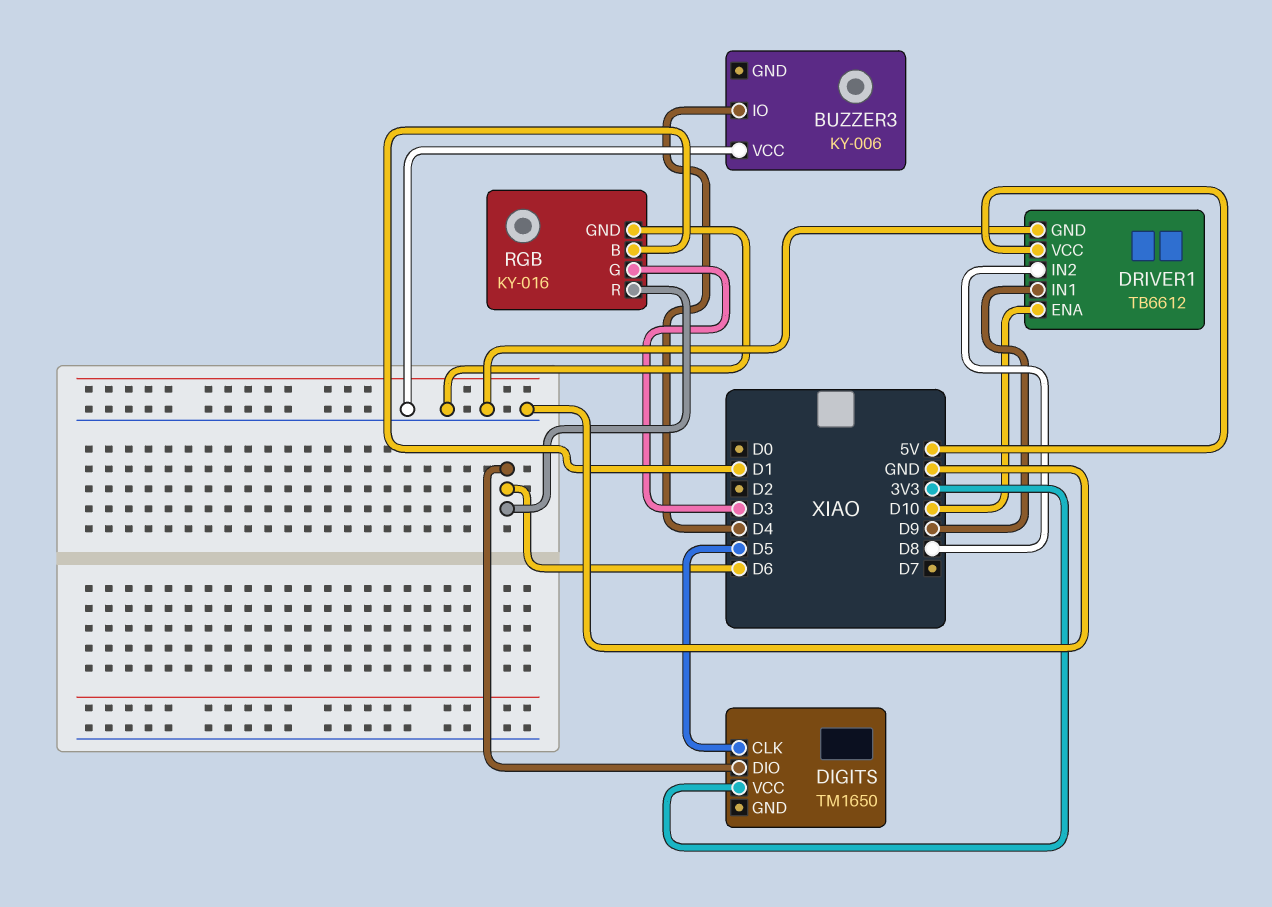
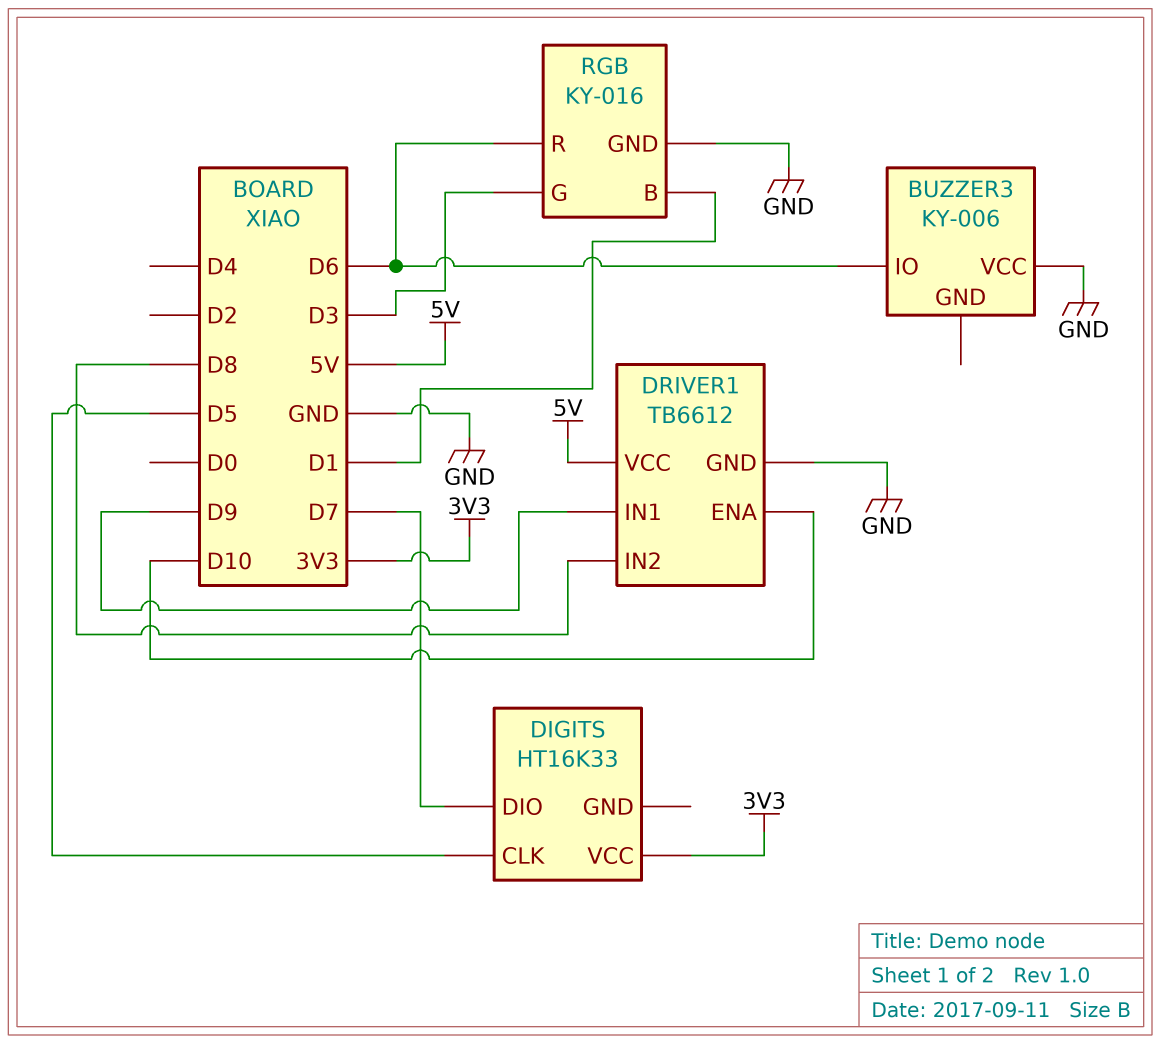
BUZZER3 pin IO: D4 -> D6
DIGITS: TM1650 -> HT16K33
DIGITS pin DIO: D6 -> D7

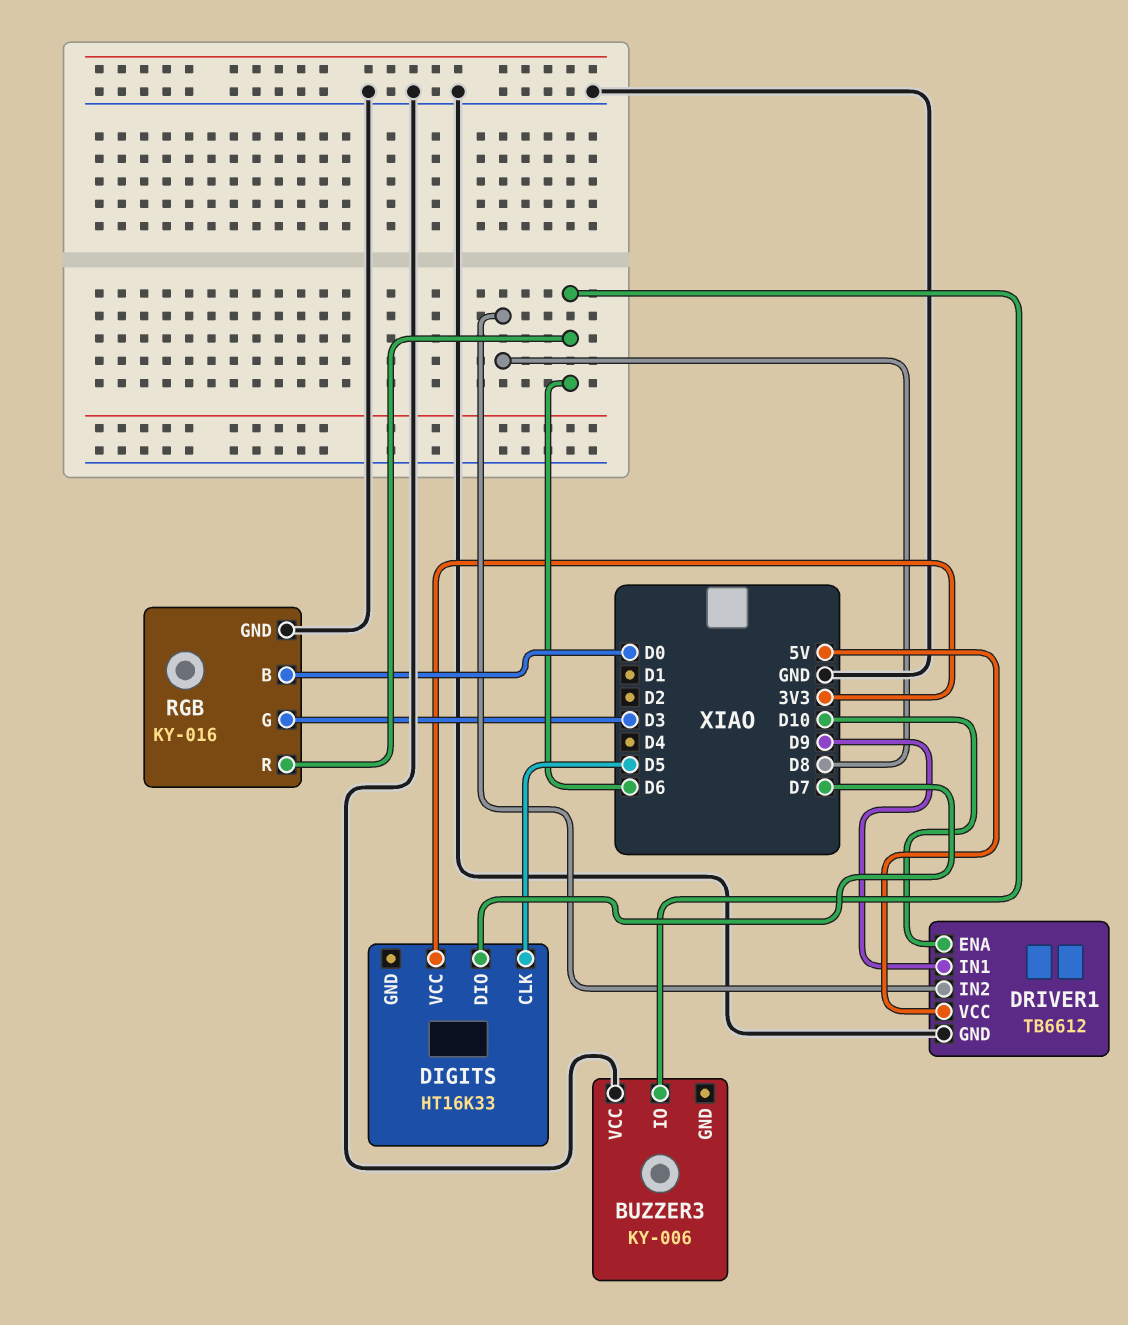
RGB pin B: D1 -> D0

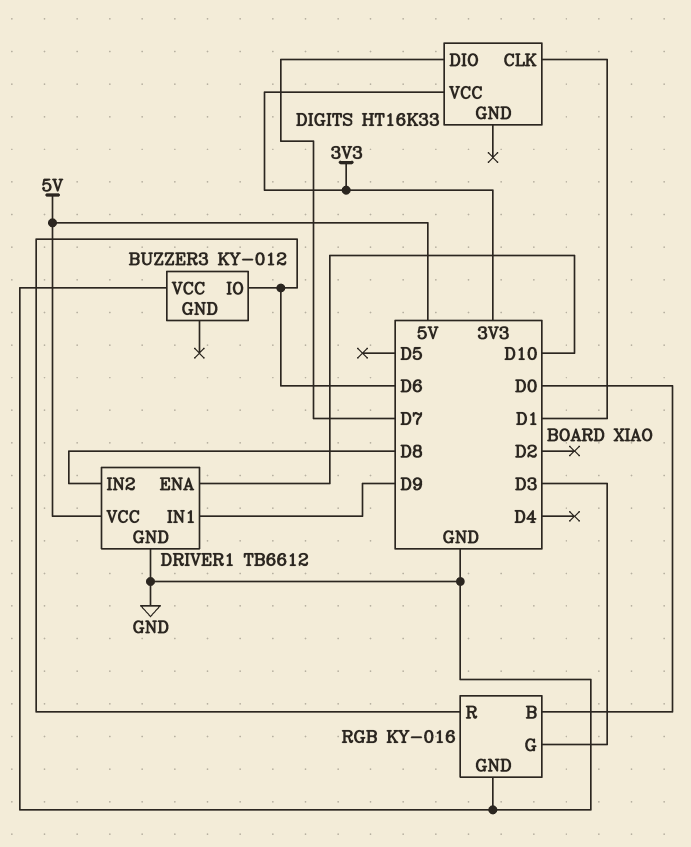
BUZZER3: KY-006 -> KY-012
DIGITS pin CLK: D5 -> D1

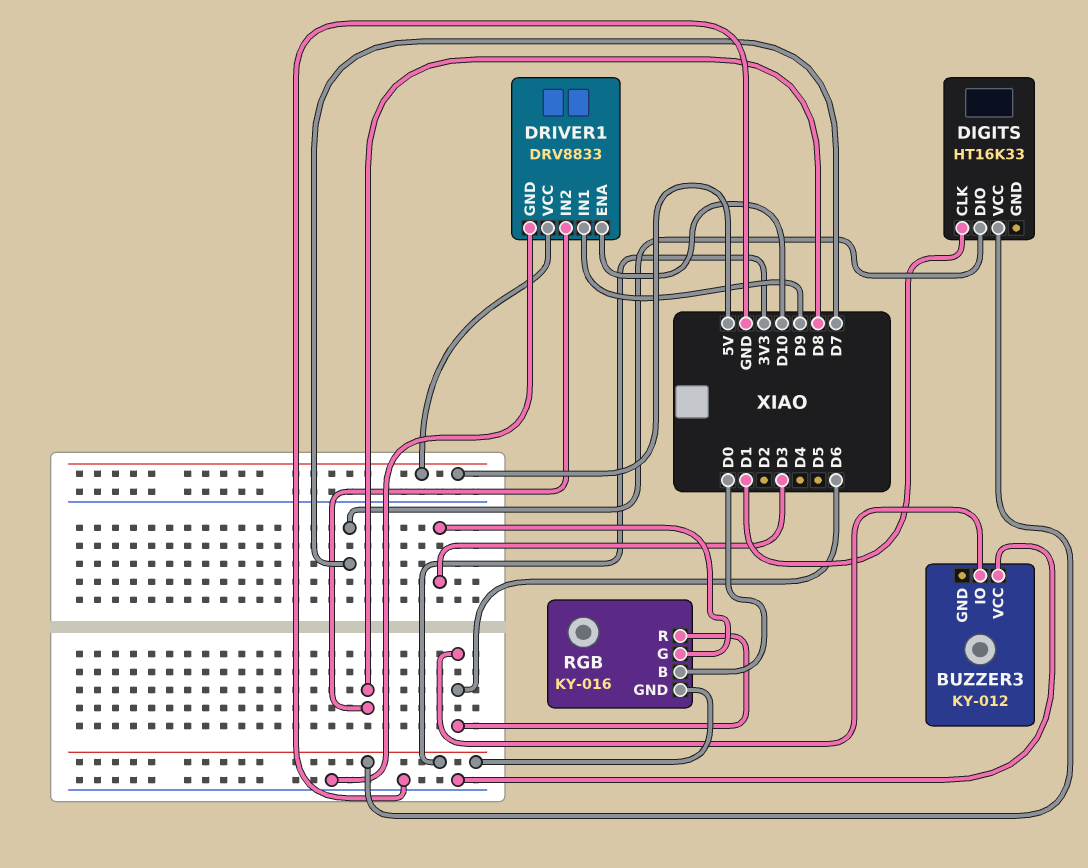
DRIVER1: TB6612 -> DRV8833
RGB pin GND: GND -> 3V3

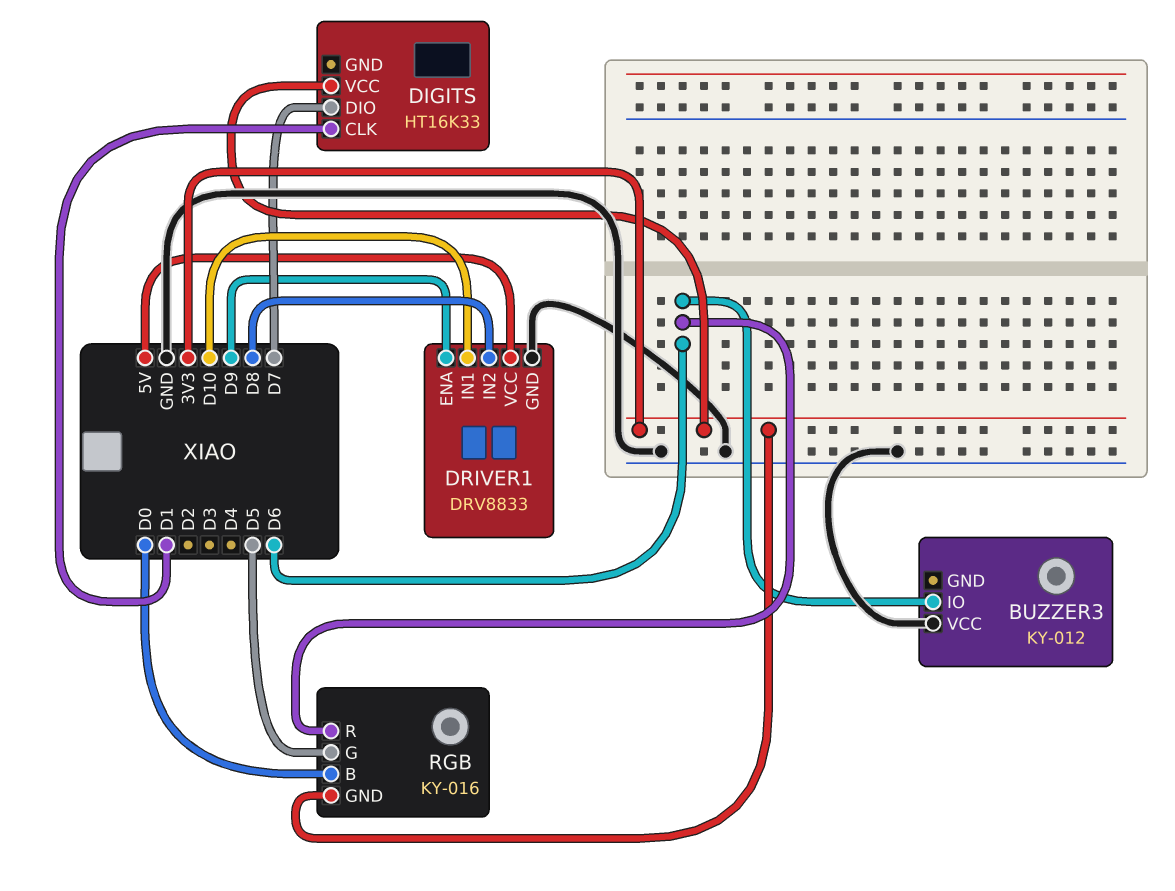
DRIVER1 pin ENA: D10 -> D9
DRIVER1 pin IN1: D9 -> D10
RGB pin G: D3 -> D5

